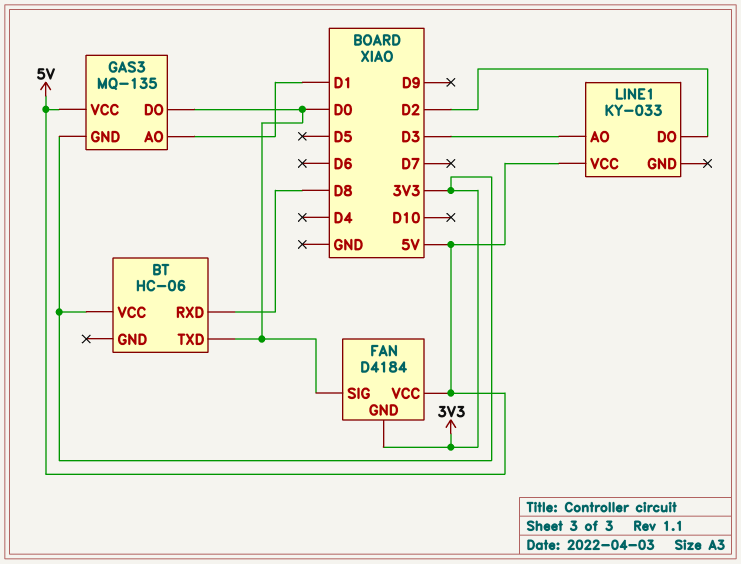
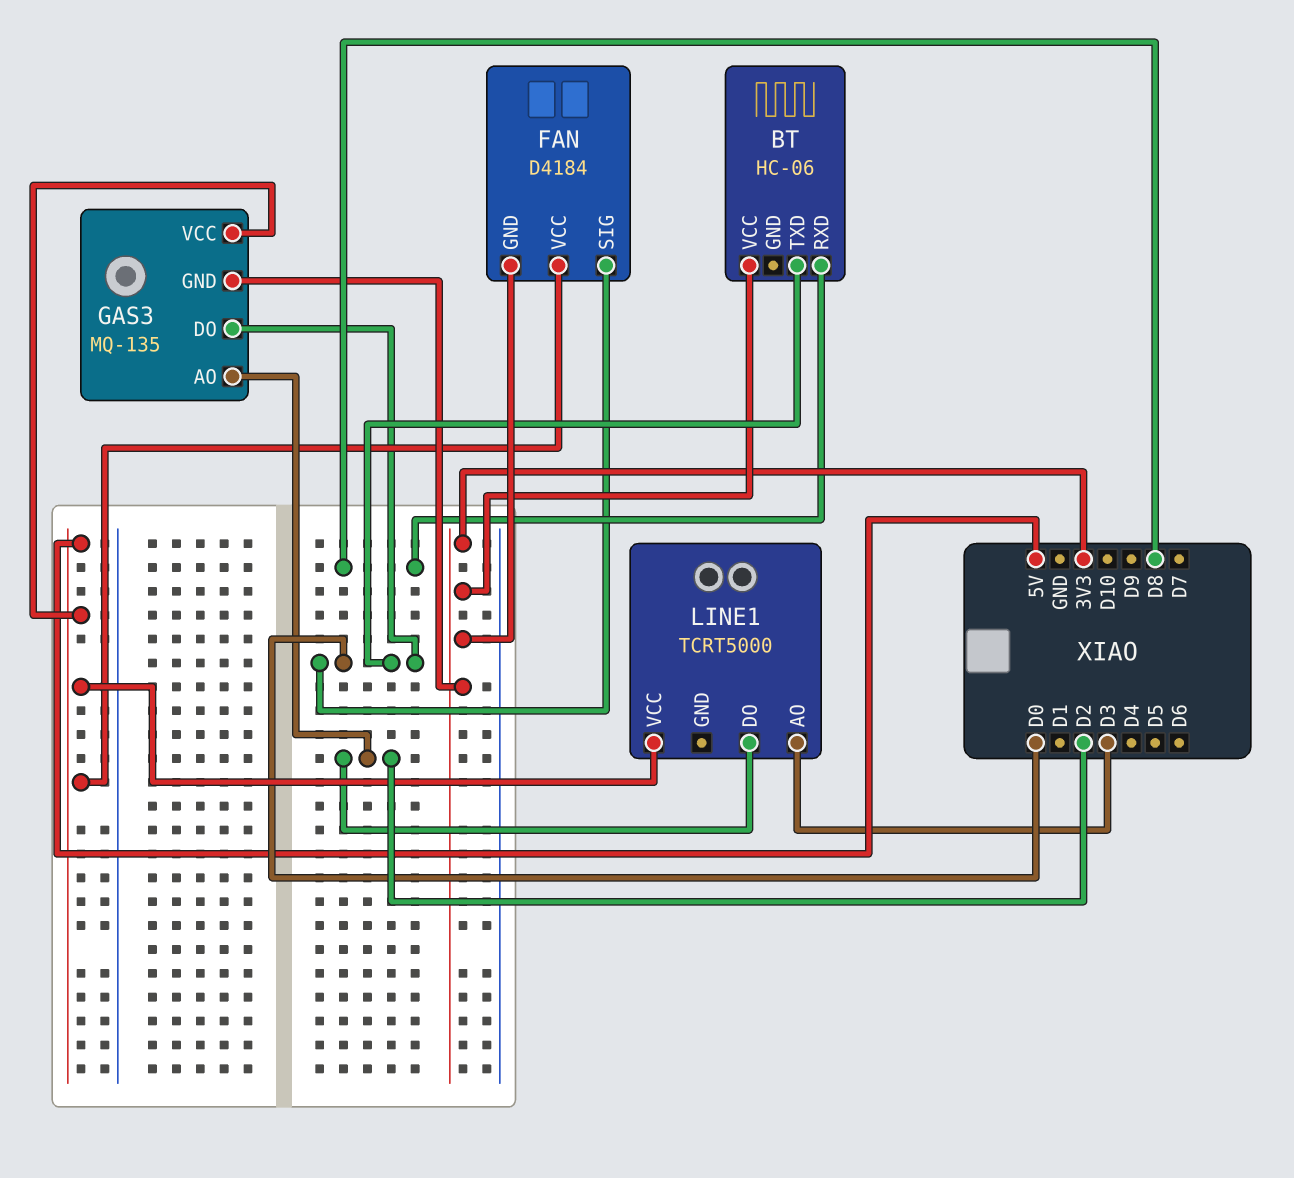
GAS3 pin AO: D1 -> D2
LINE1: KY-033 -> TCRT5000

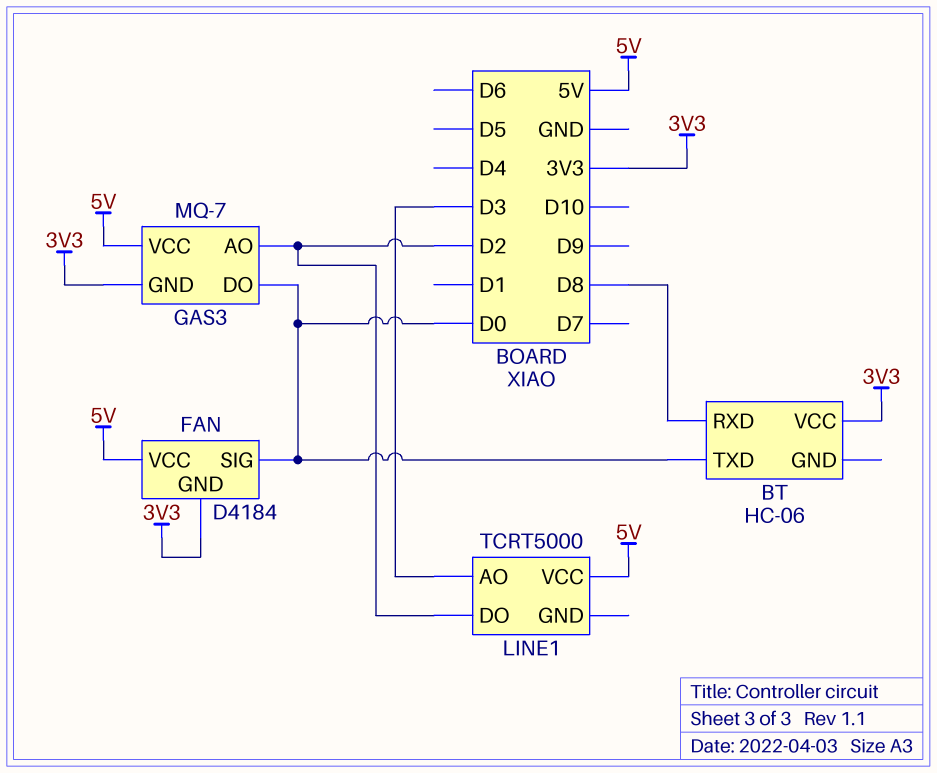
GAS3: MQ-135 -> MQ-7

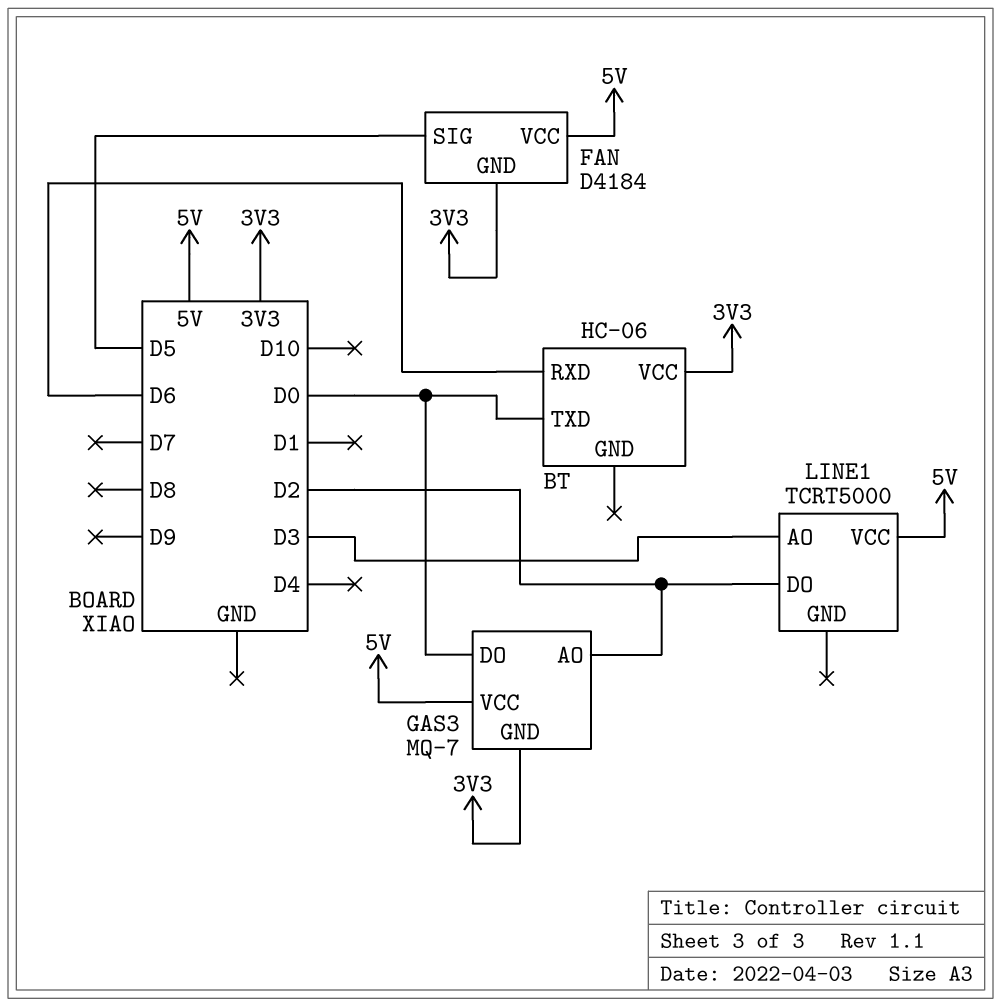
BT pin RXD: D8 -> D6
FAN pin SIG: D0 -> D5

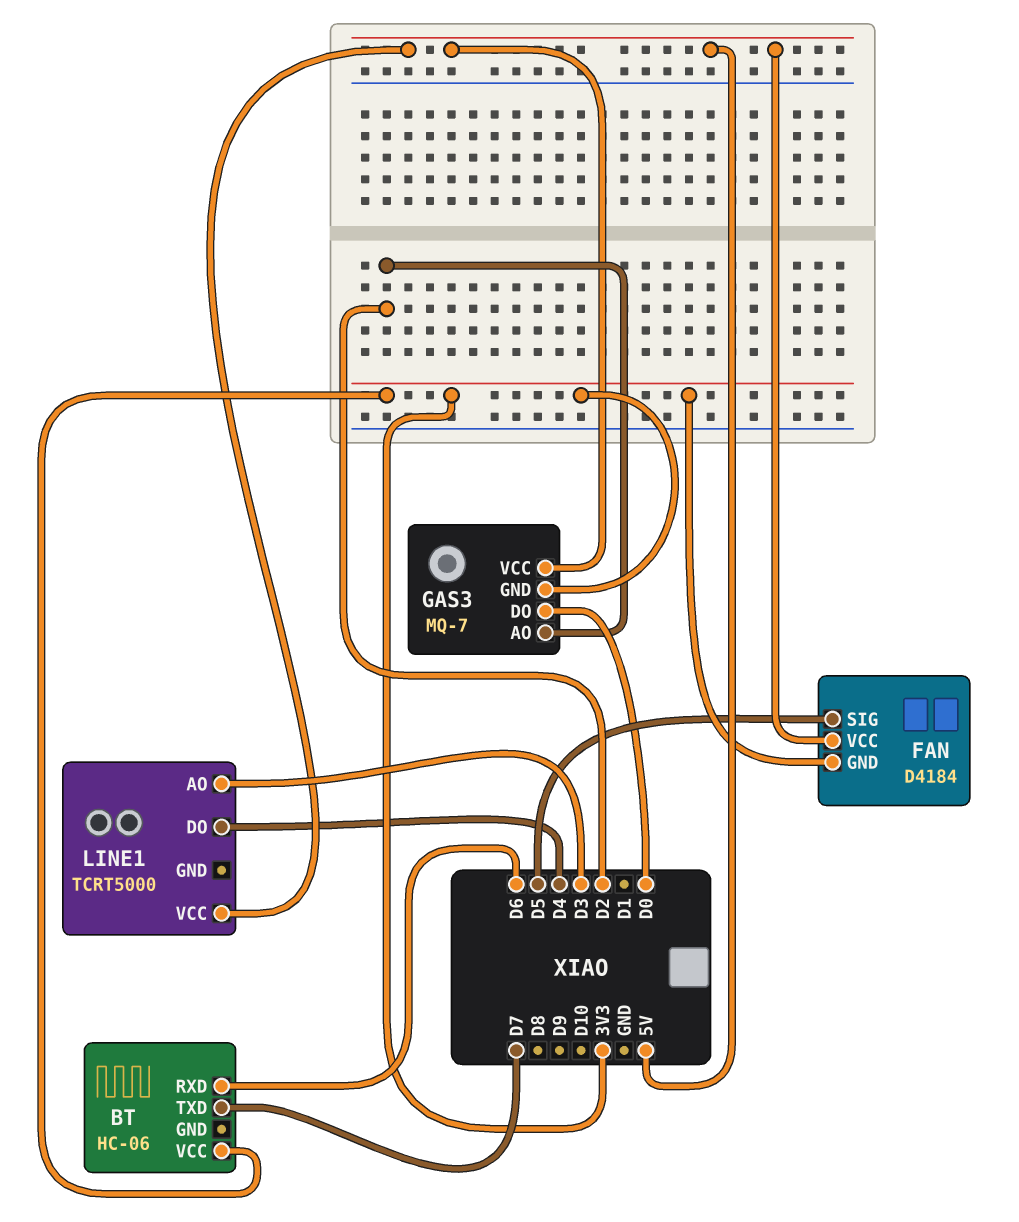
BT pin TXD: D0 -> D7
LINE1 pin DO: D2 -> D4

